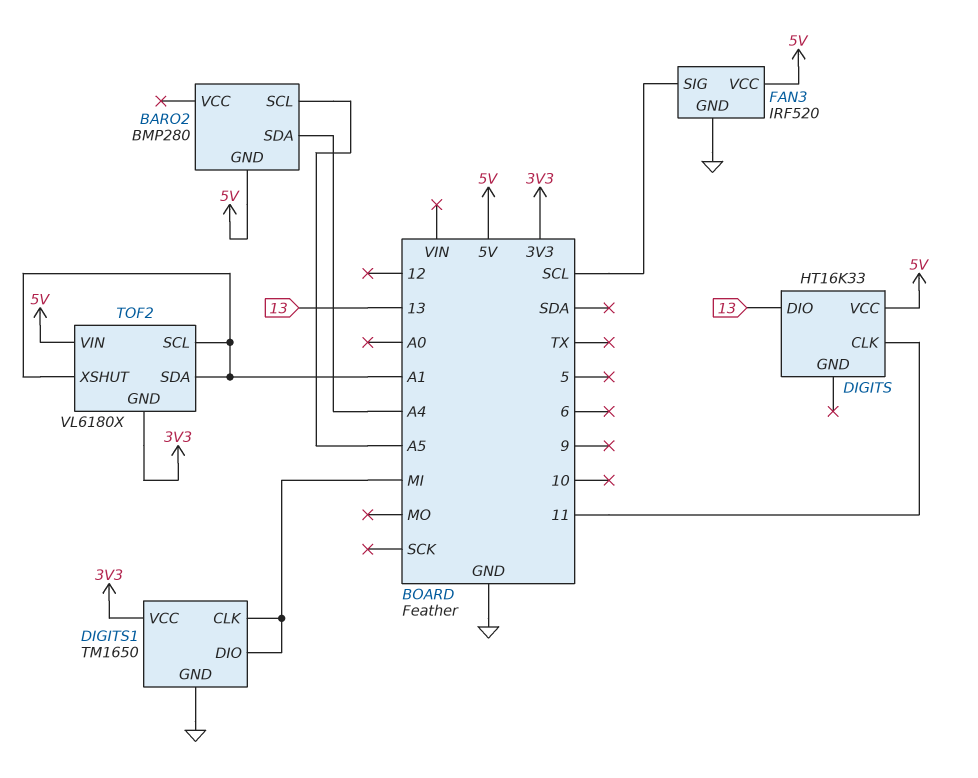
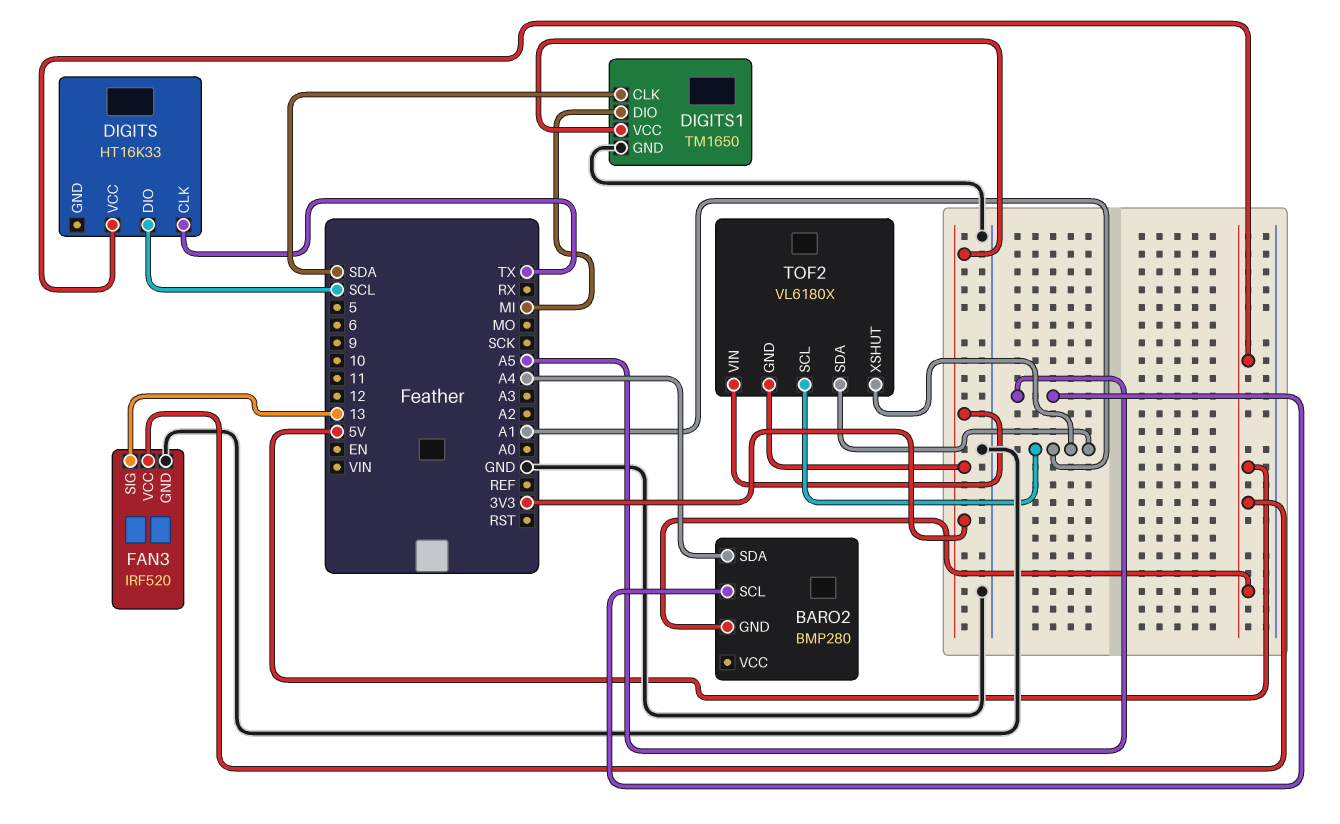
DIGITS pin CLK: 11 -> TX
DIGITS pin DIO: 13 -> SCL
DIGITS1 pin CLK: MI -> SDA
FAN3 pin SIG: SCL -> 13
TOF2 pin VIN: 5V -> 3V3

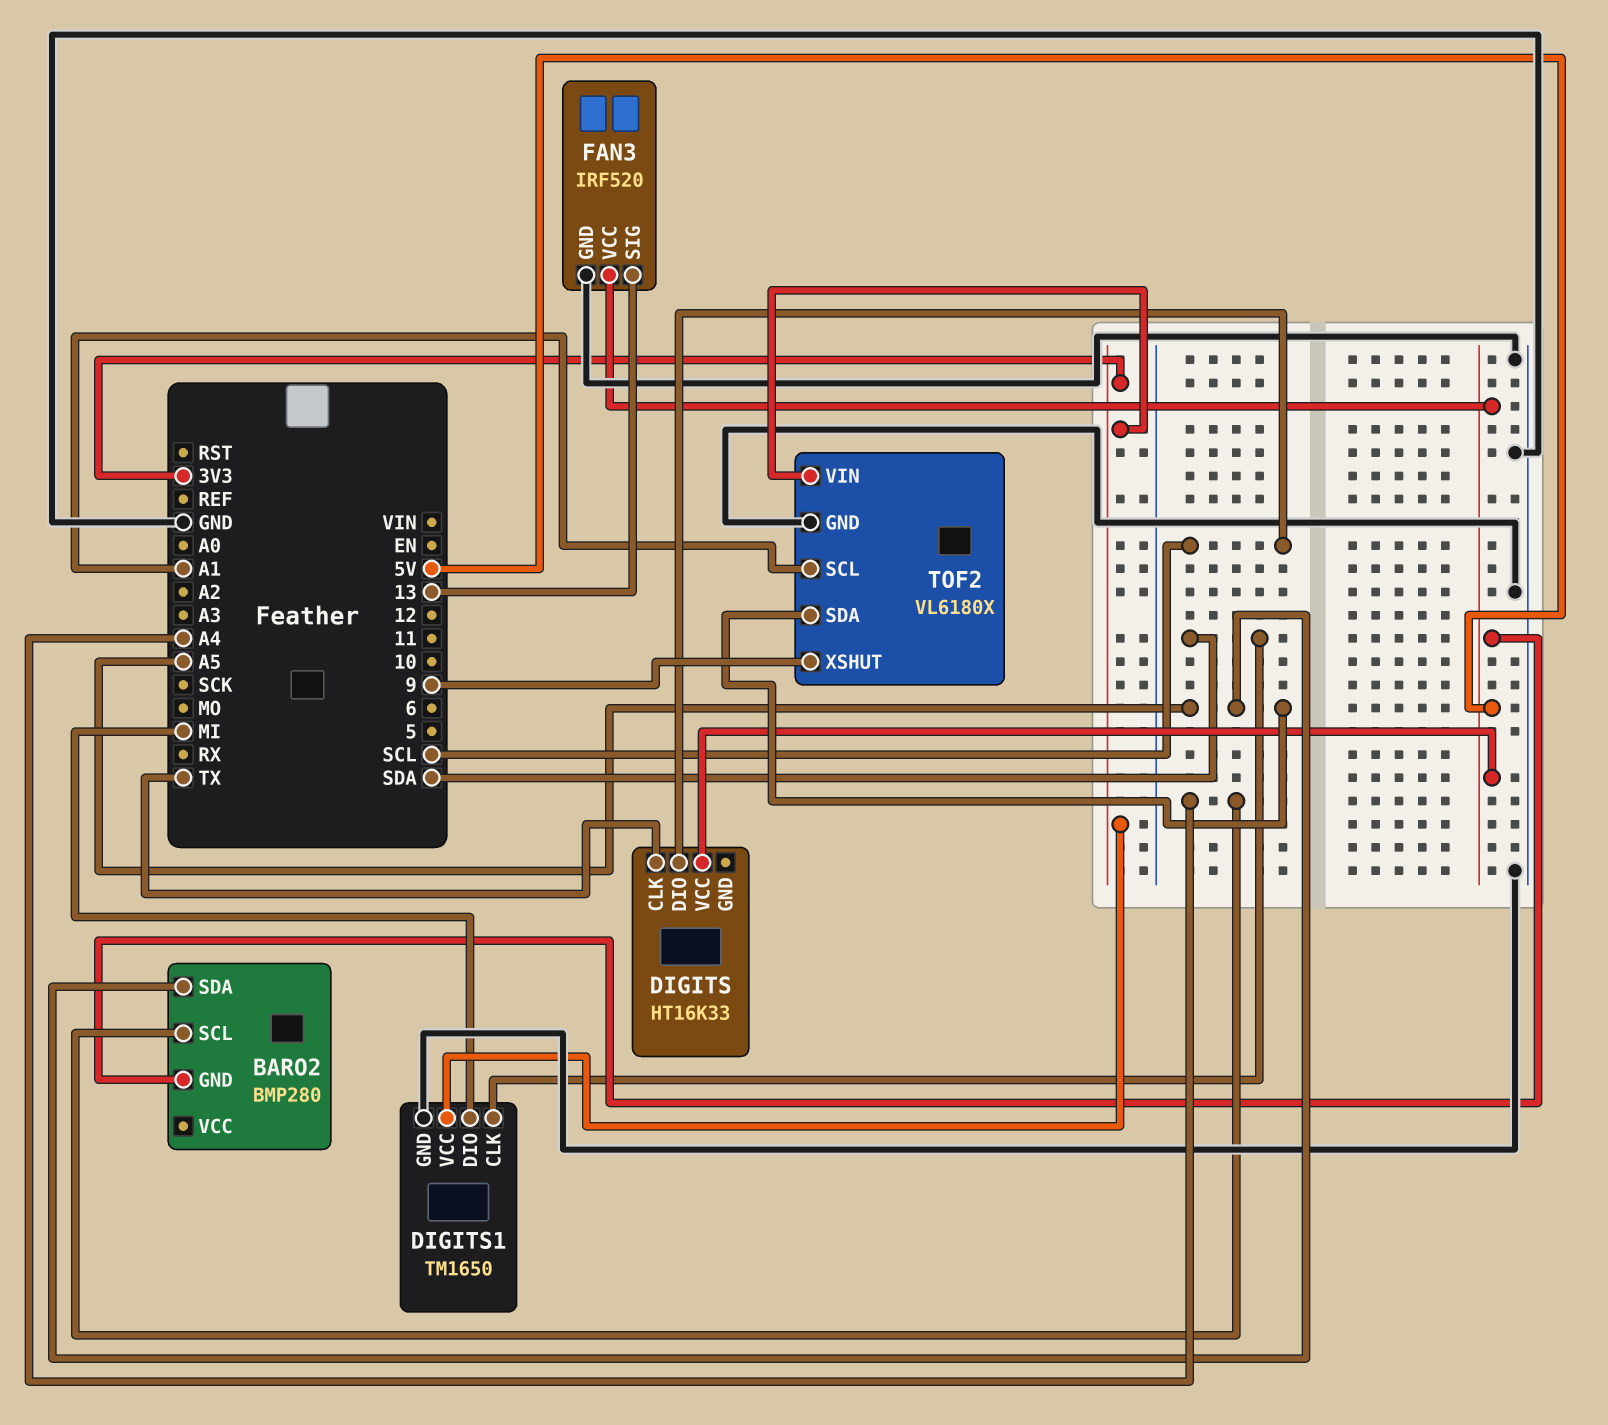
BARO2 pin SCL: A5 -> A4
BARO2 pin SDA: A4 -> A5
TOF2 pin GND: 3V3 -> GND
TOF2 pin SDA: A1 -> A5
TOF2 pin XSHUT: A1 -> 9

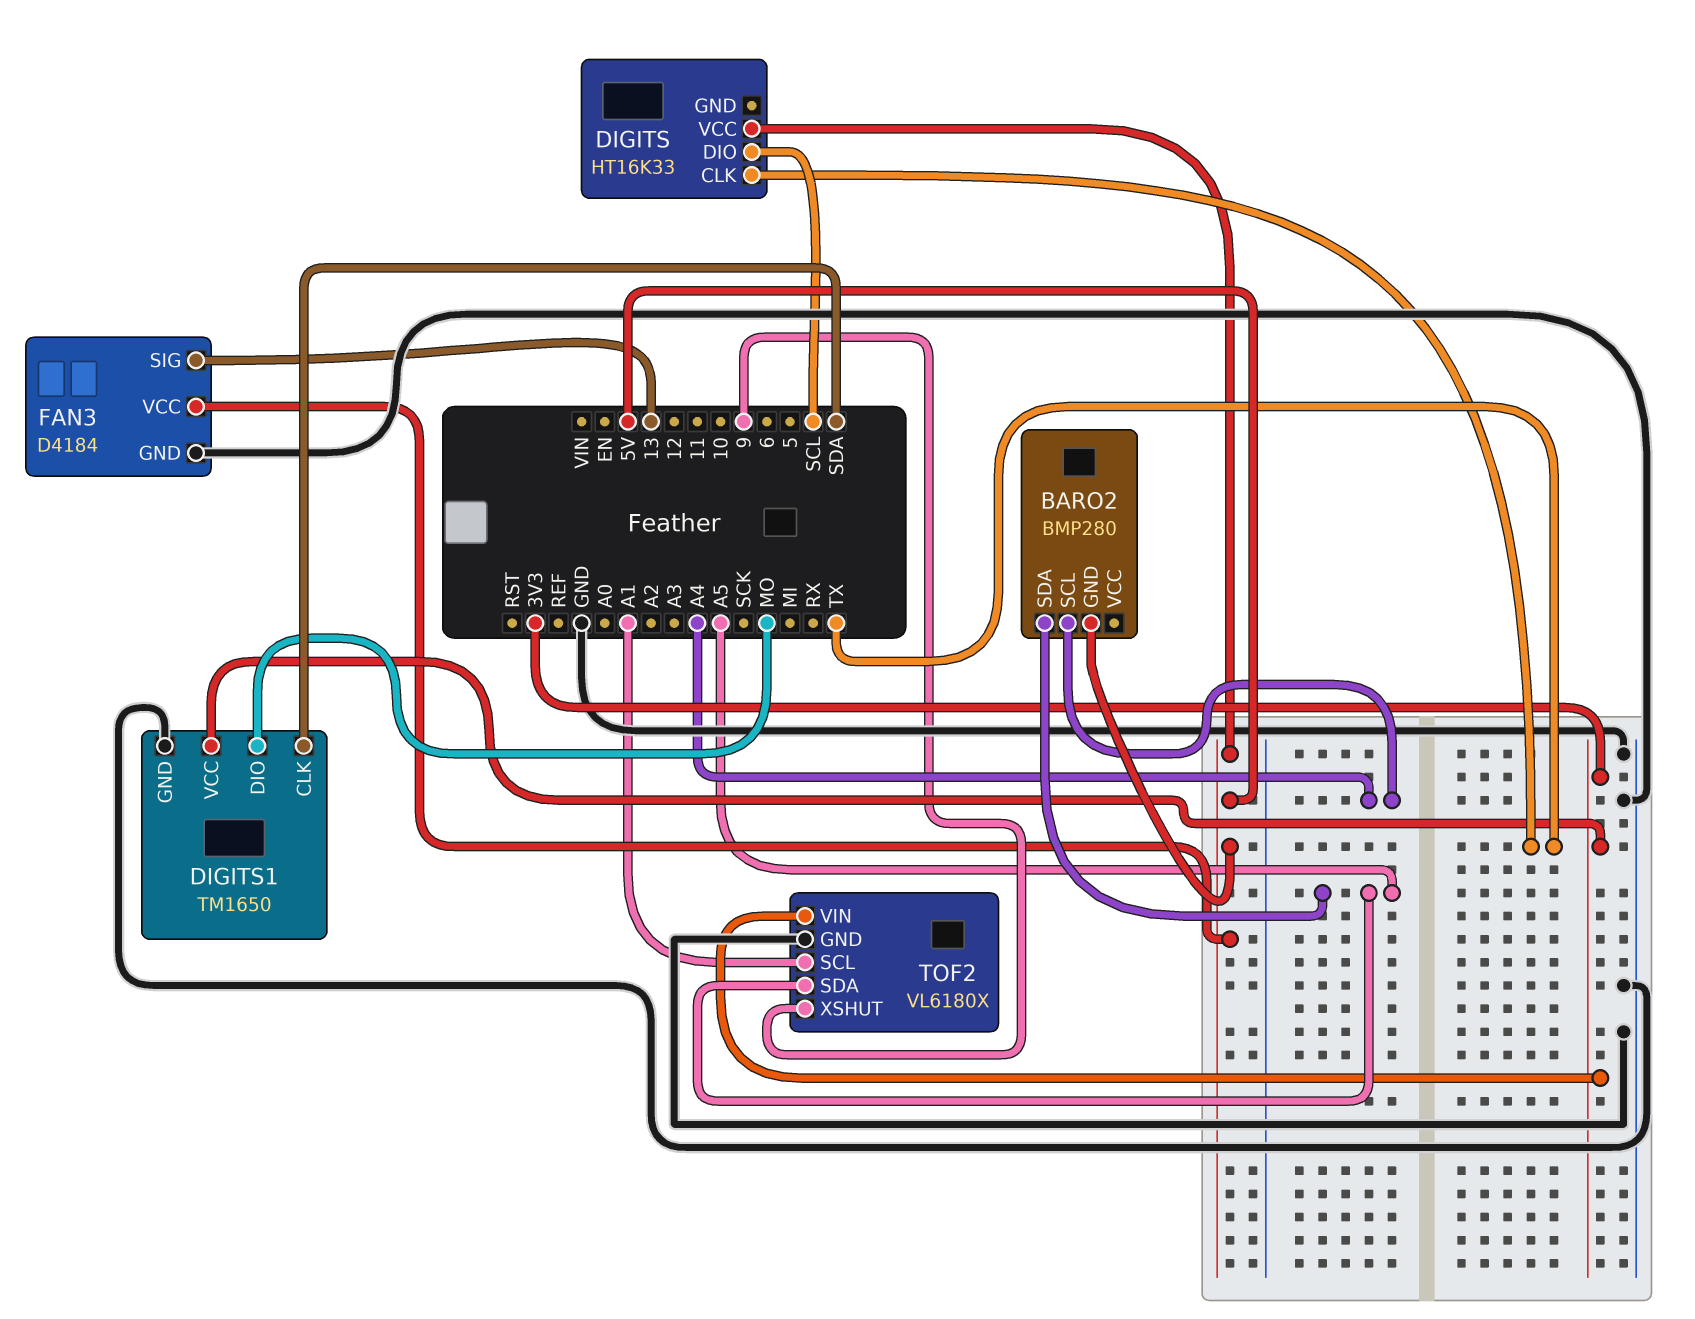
DIGITS1 pin DIO: MI -> MO
FAN3: IRF520 -> D4184

